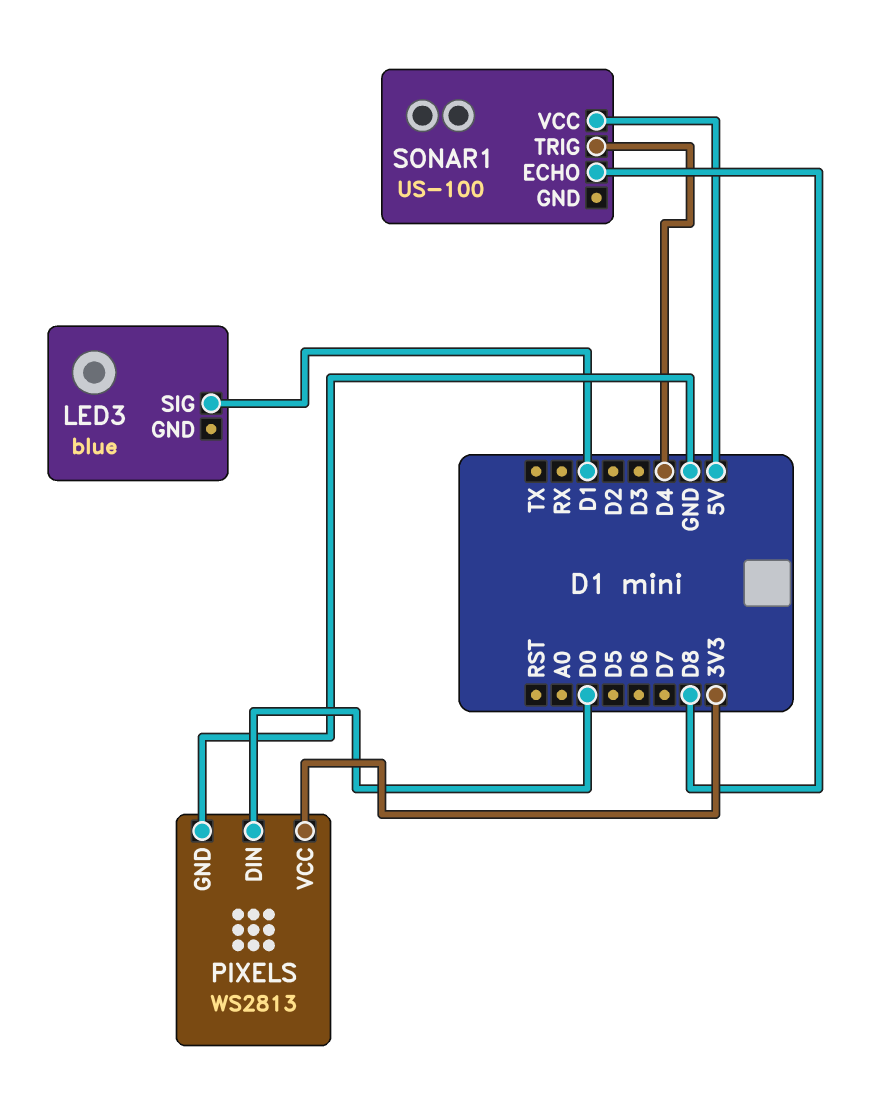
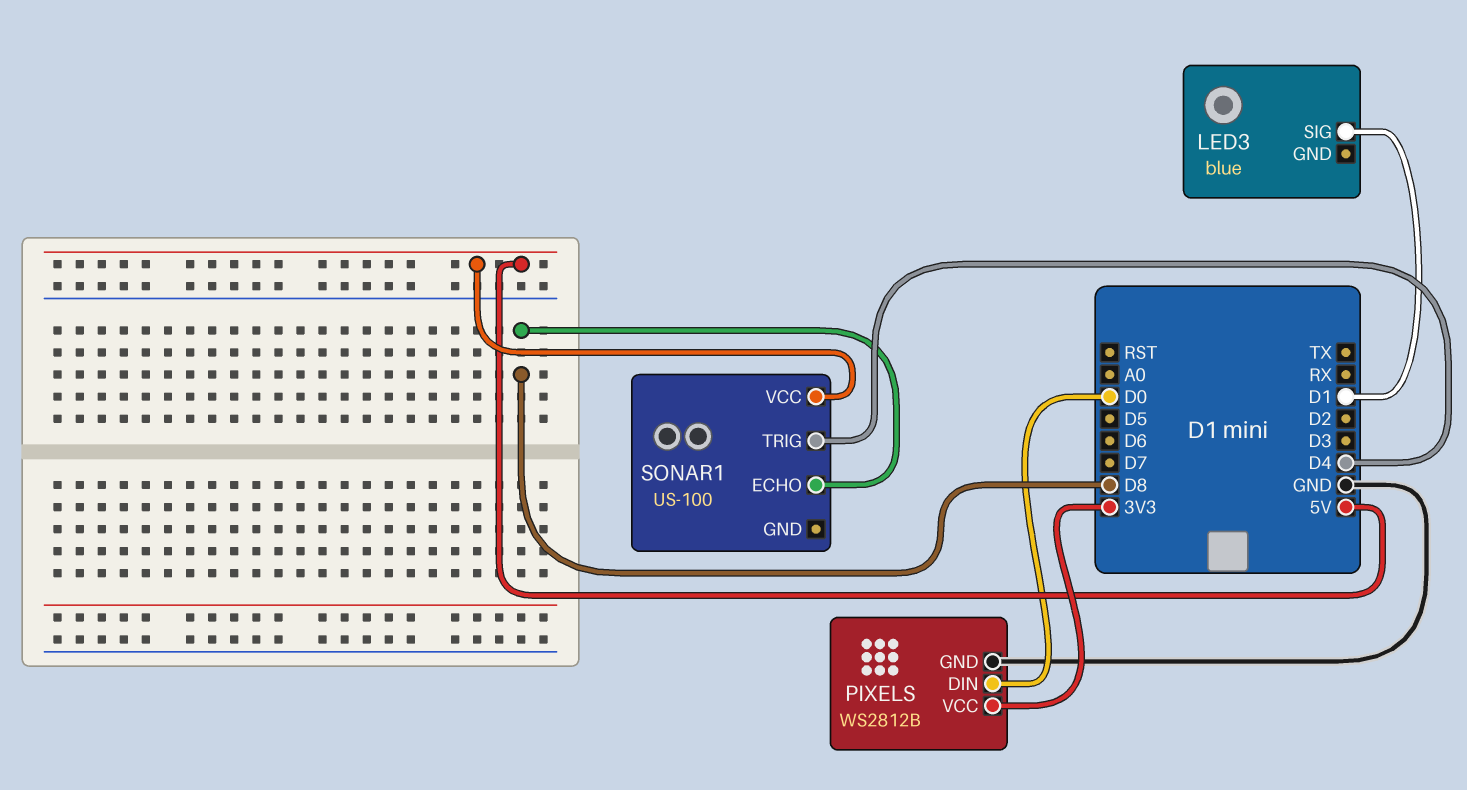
PIXELS: WS2813 -> WS2812B

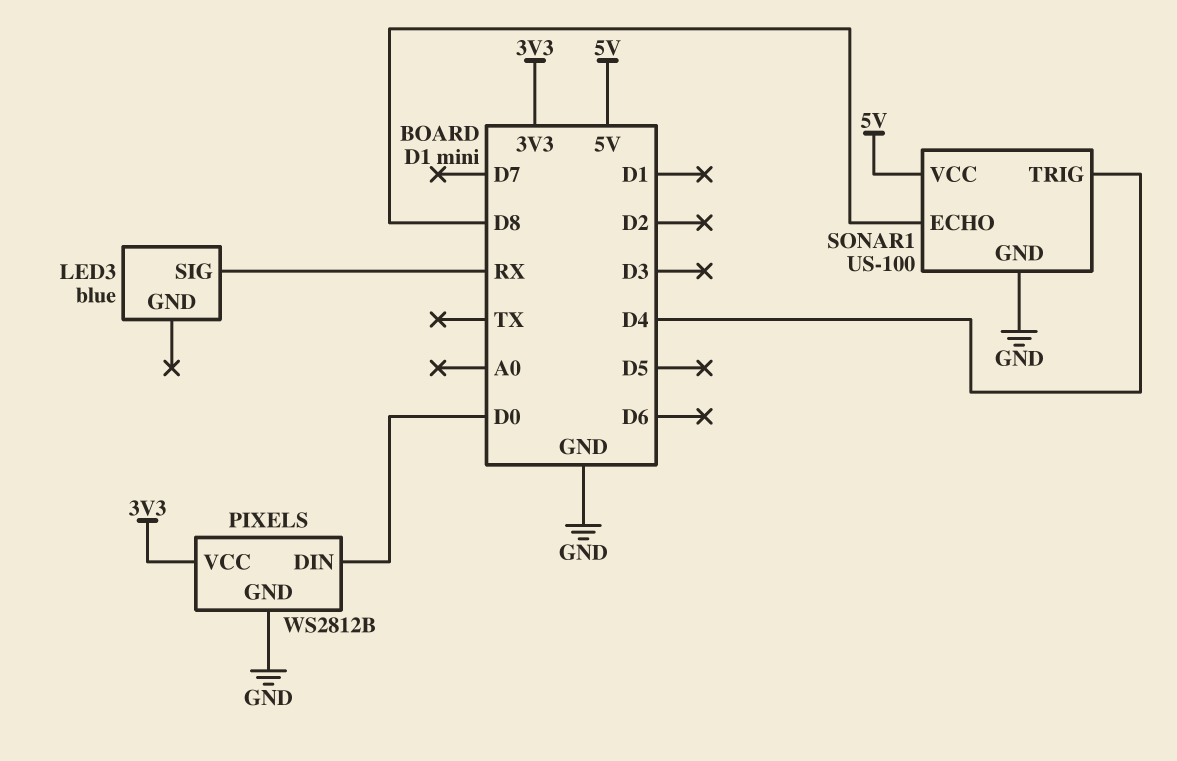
LED3 pin SIG: D1 -> RX
SONAR1 pin GND: none -> GND

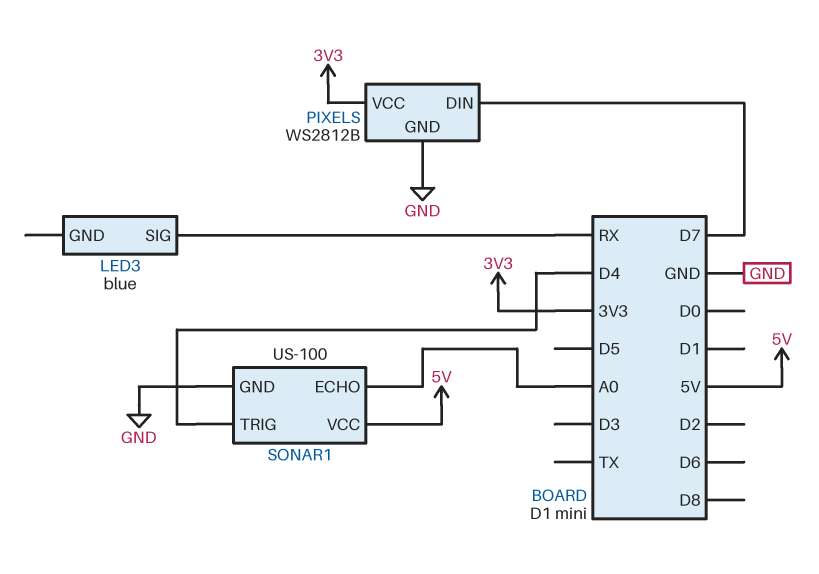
PIXELS pin DIN: D0 -> D7
SONAR1 pin ECHO: D8 -> A0

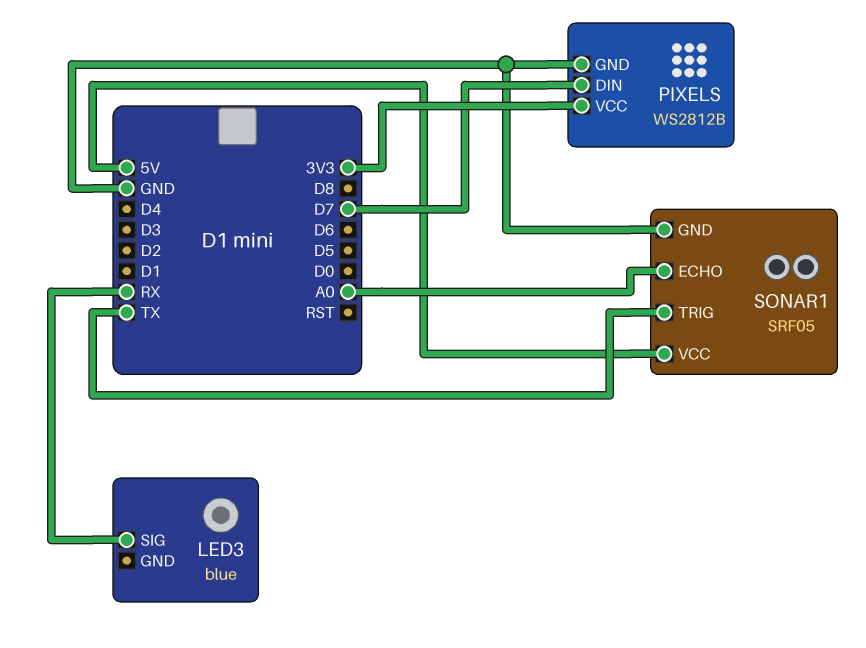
SONAR1: US-100 -> SRF05
SONAR1 pin TRIG: D4 -> TX

